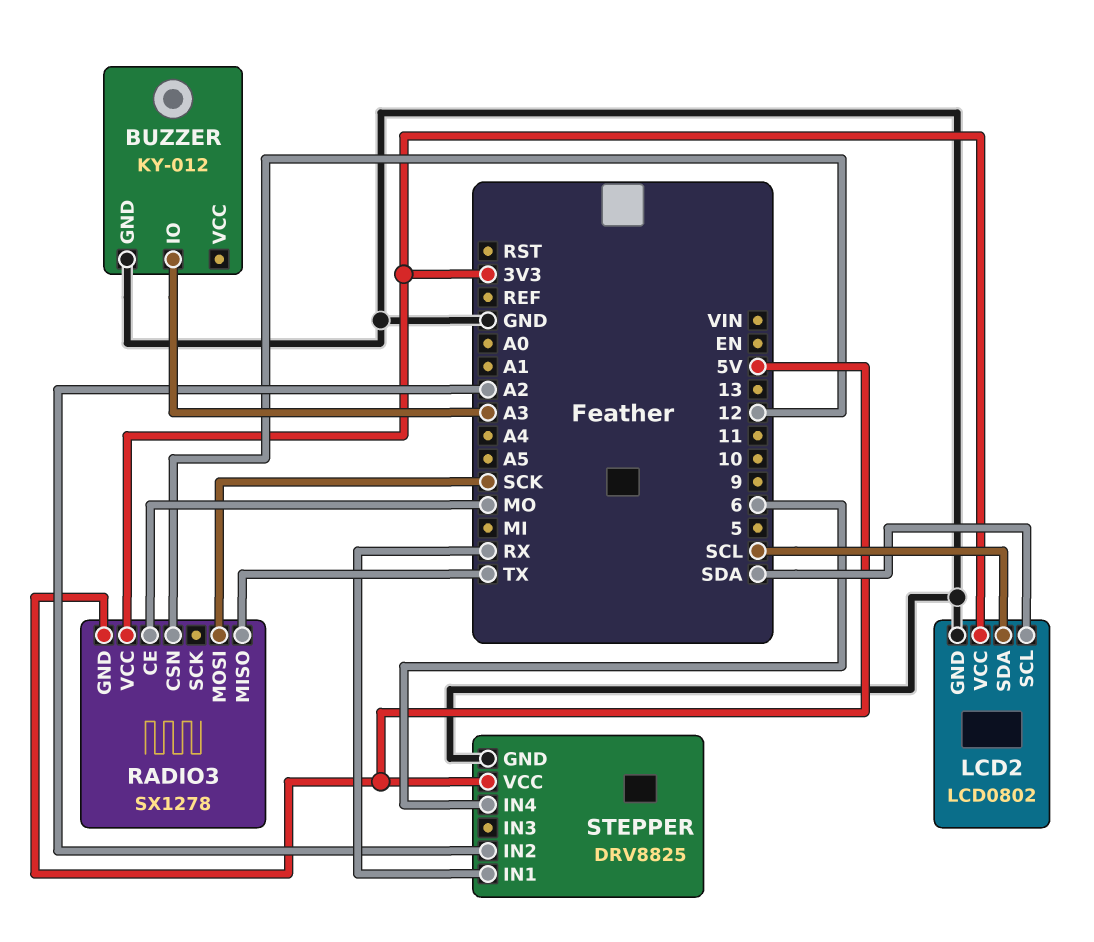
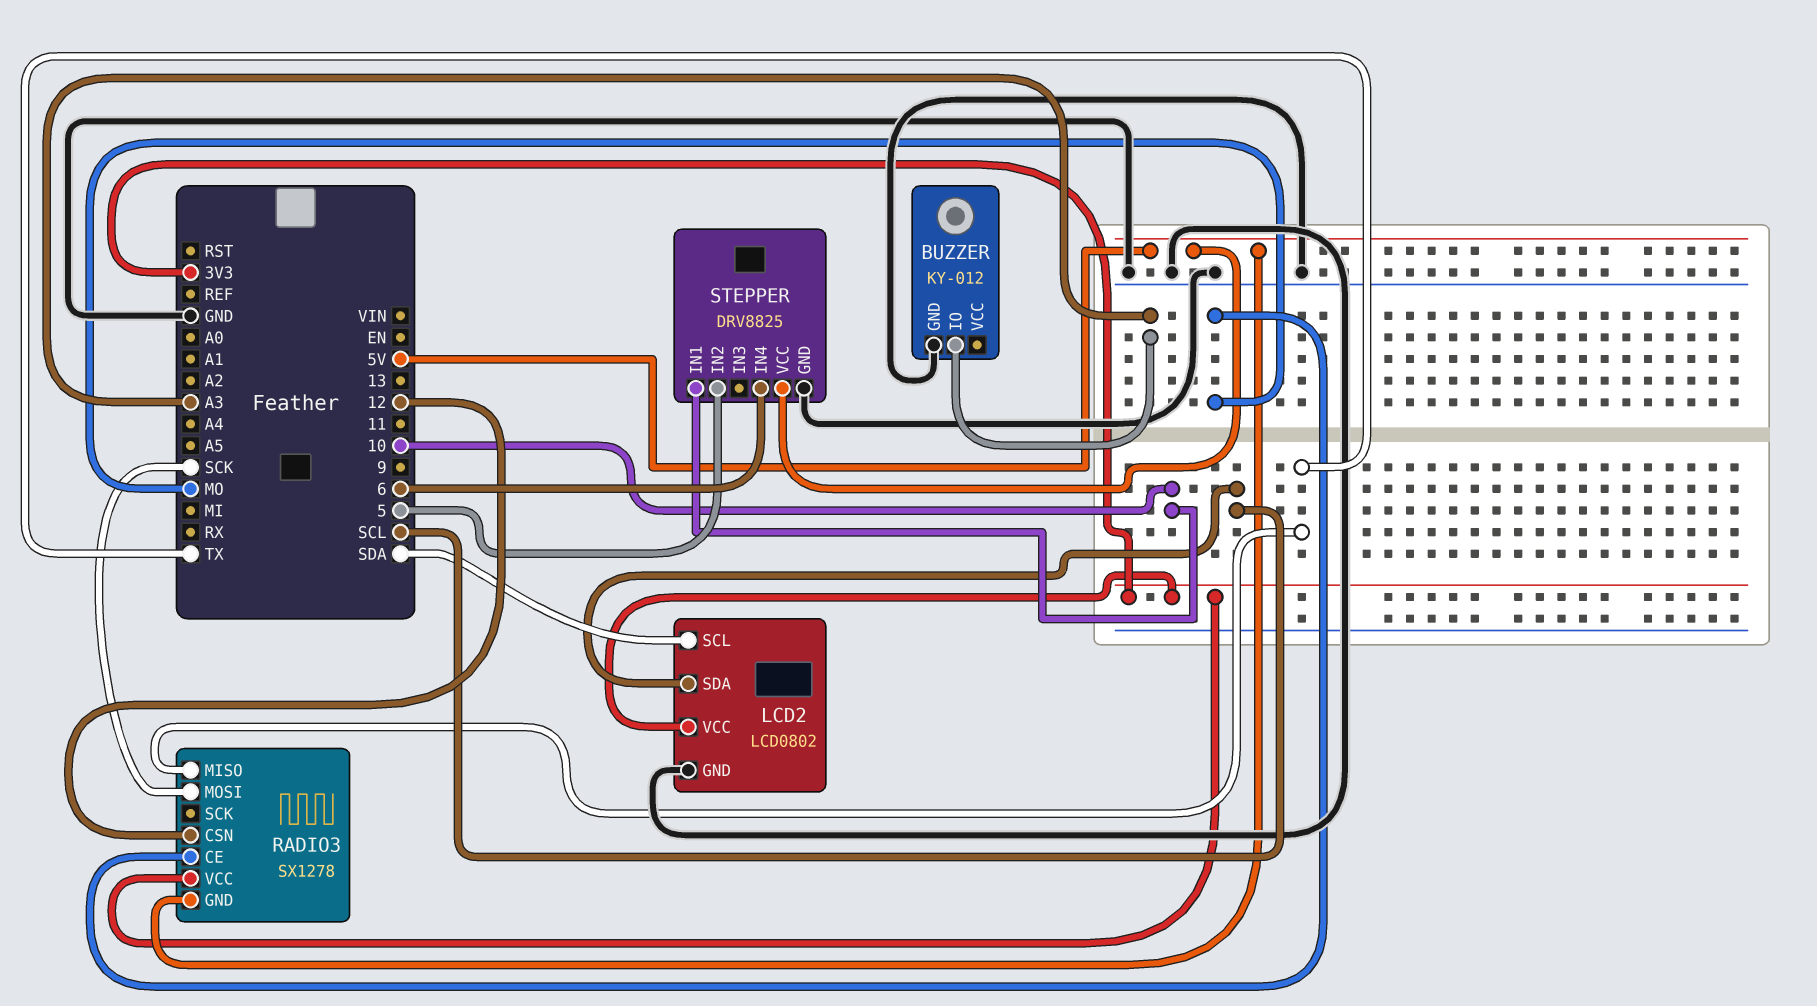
STEPPER pin IN1: RX -> 10
STEPPER pin IN2: A2 -> 5

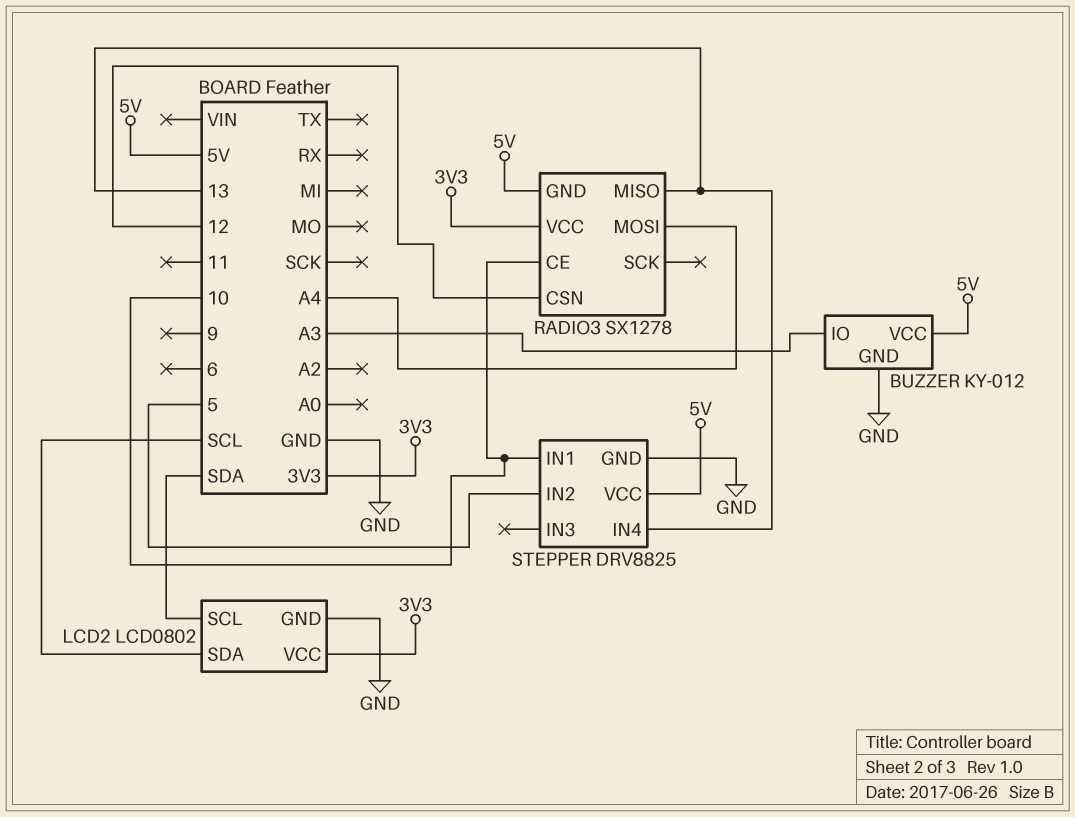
BUZZER pin VCC: none -> 5V
RADIO3 pin CE: MO -> 10
RADIO3 pin MISO: TX -> 13
RADIO3 pin MOSI: SCK -> A4
STEPPER pin IN4: 6 -> 13

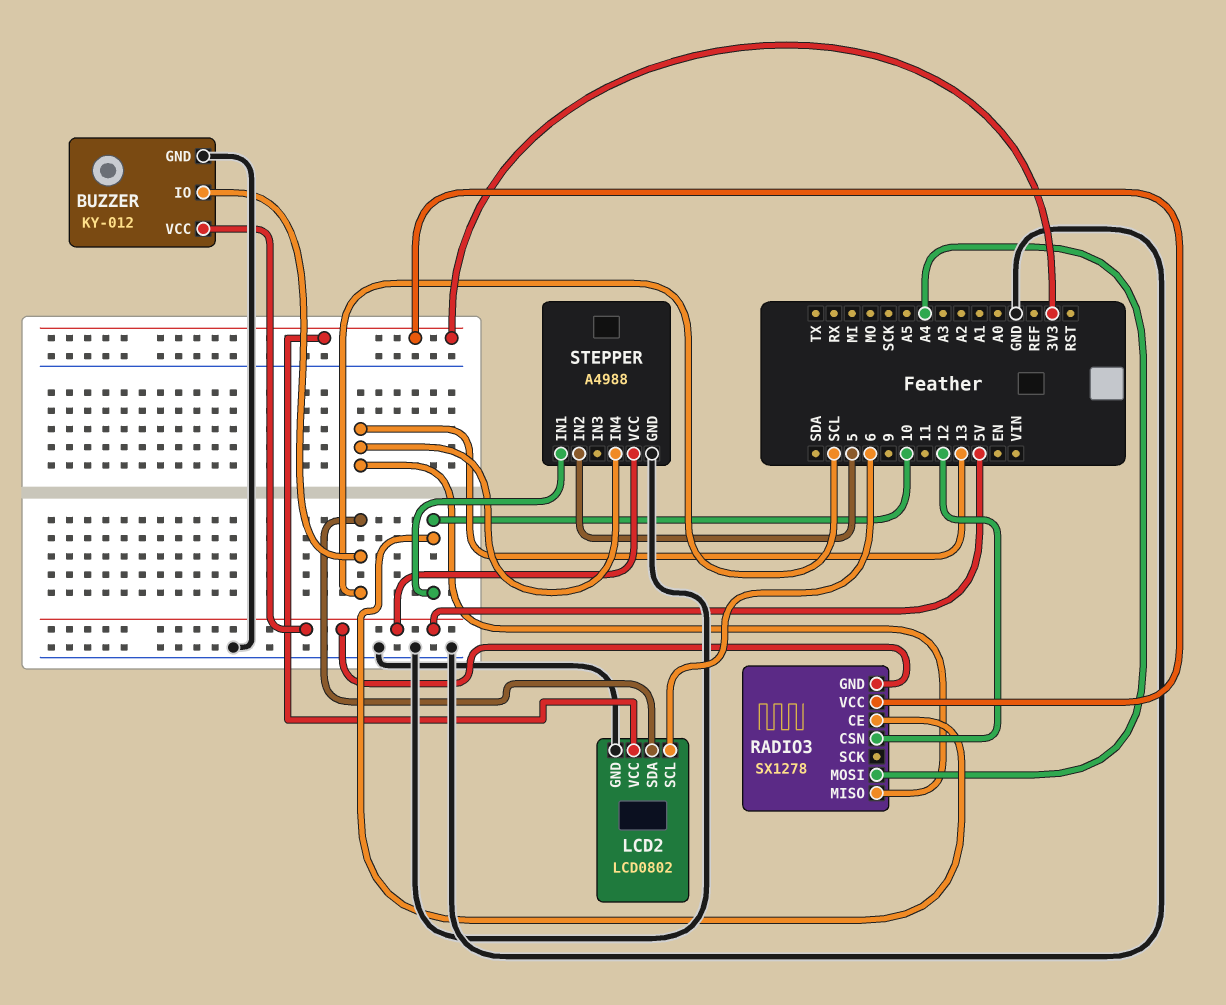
BUZZER pin IO: A3 -> SCL
LCD2 pin SCL: SDA -> 6
STEPPER: DRV8825 -> A4988

